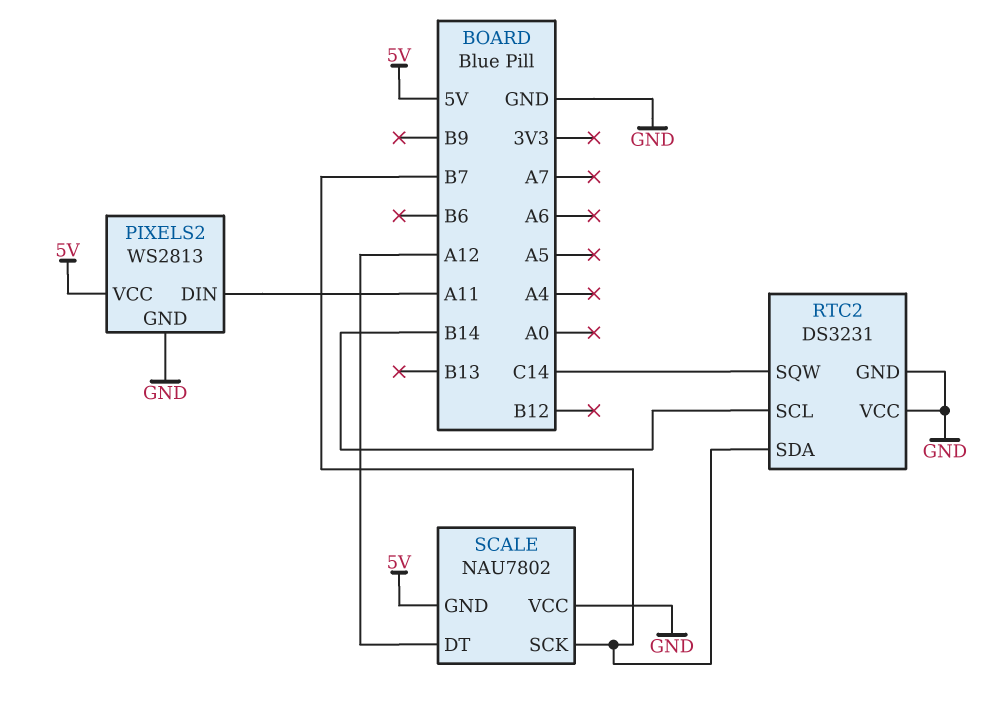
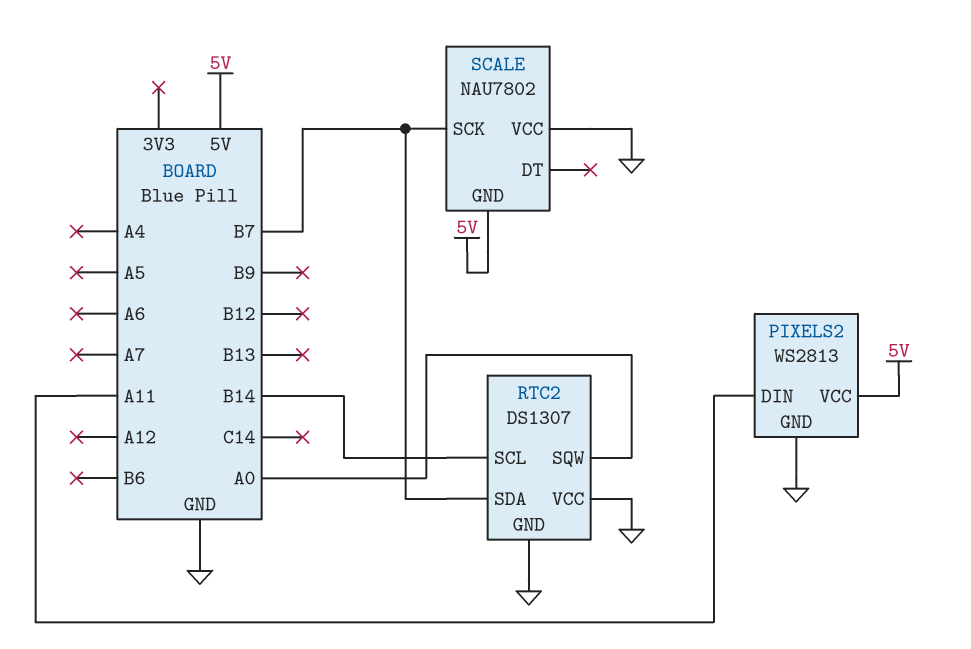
RTC2: DS3231 -> DS1307
RTC2 pin SQW: C14 -> A0
SCALE pin DT: A12 -> none

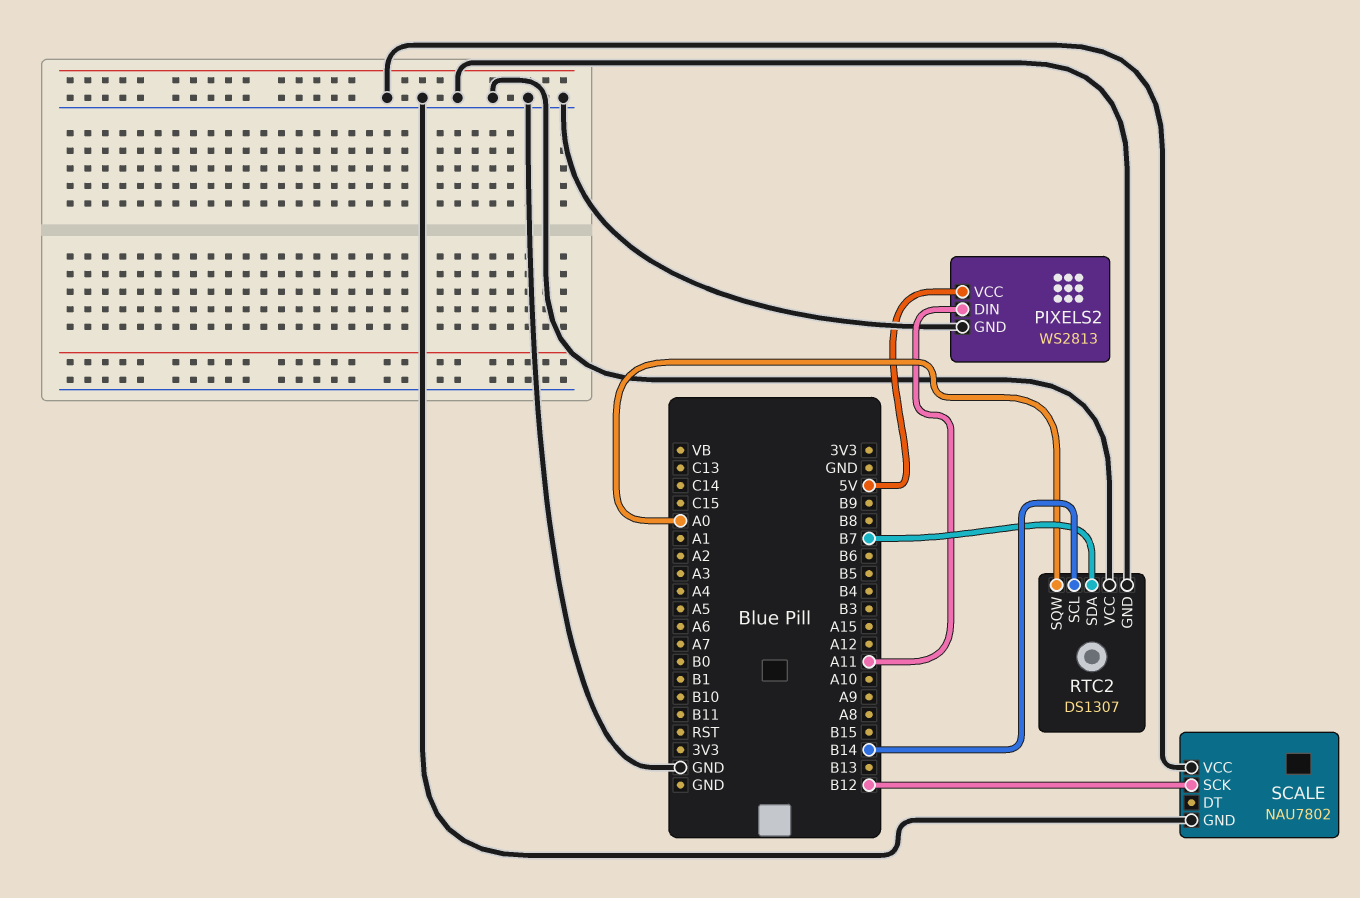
SCALE pin GND: 5V -> GND
SCALE pin SCK: B7 -> B12

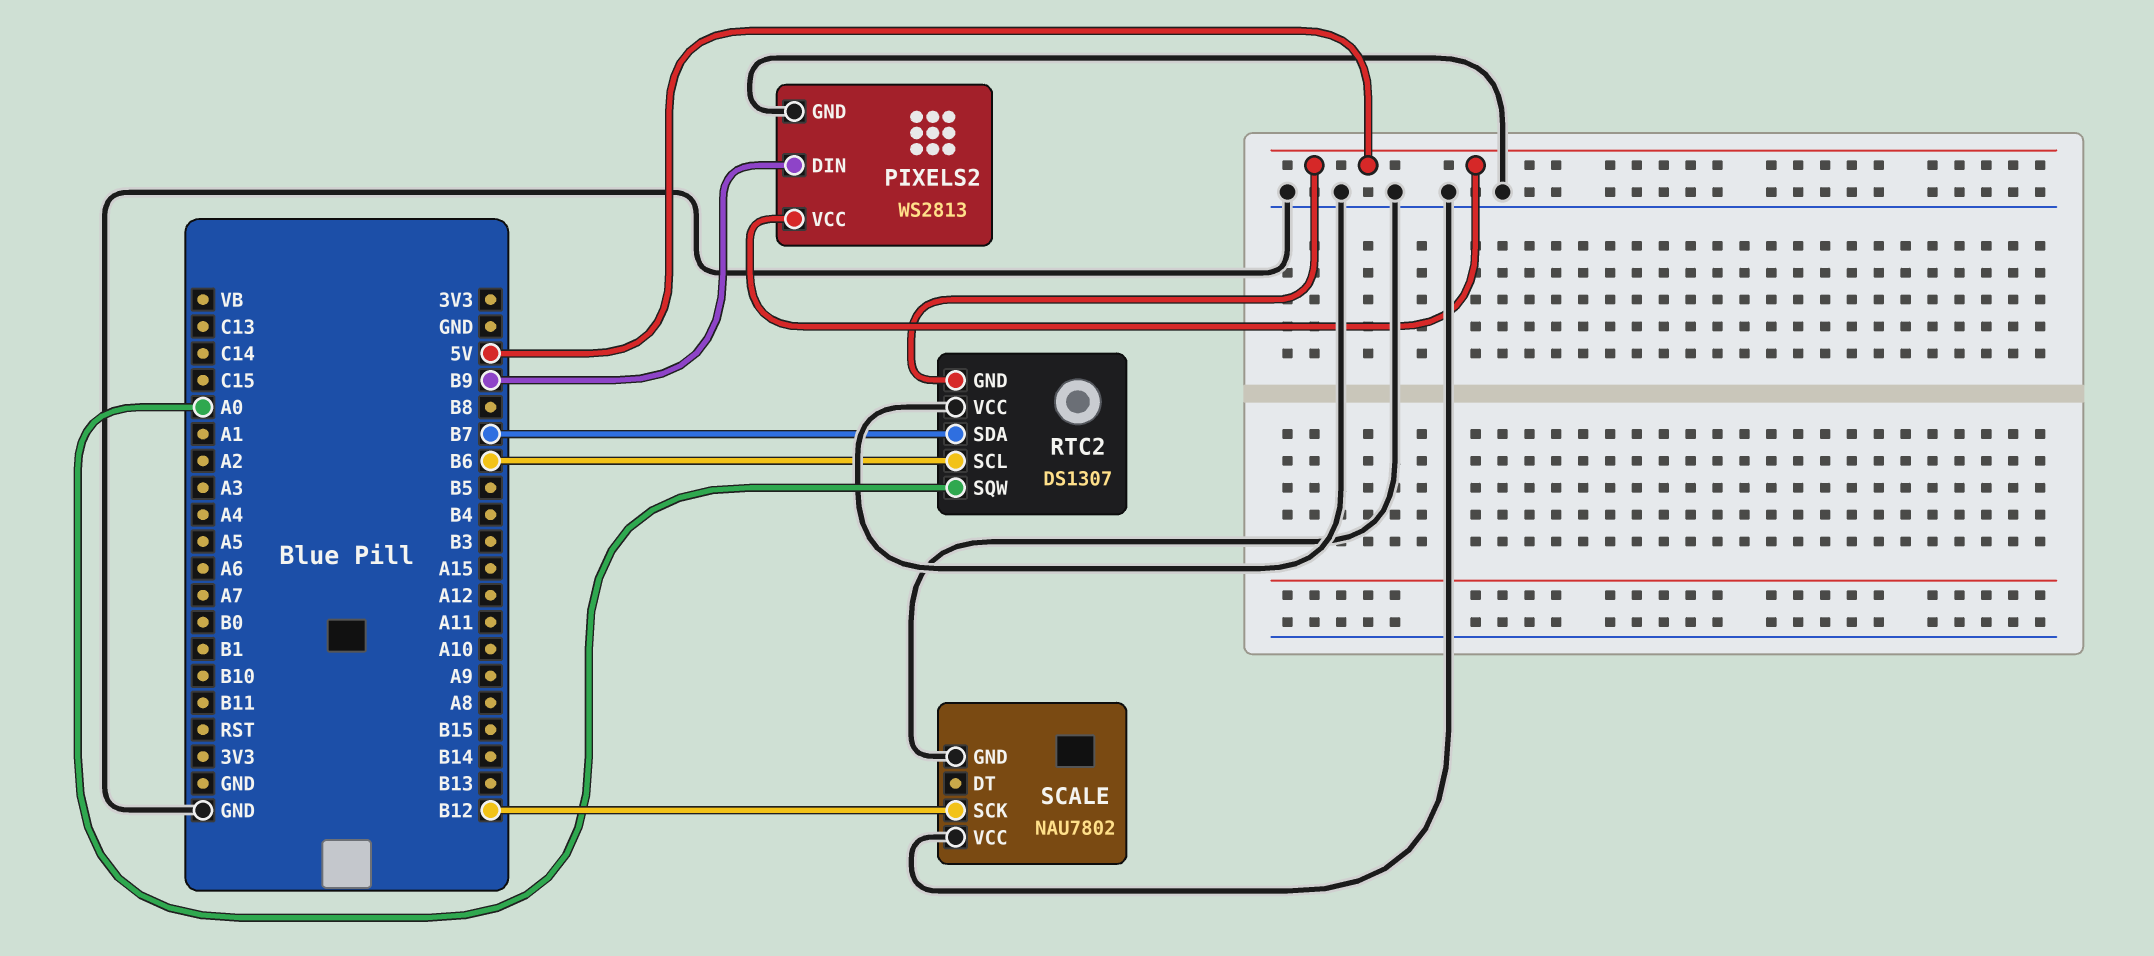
PIXELS2 pin DIN: A11 -> B9
RTC2 pin GND: GND -> 5V
RTC2 pin SCL: B14 -> B6

